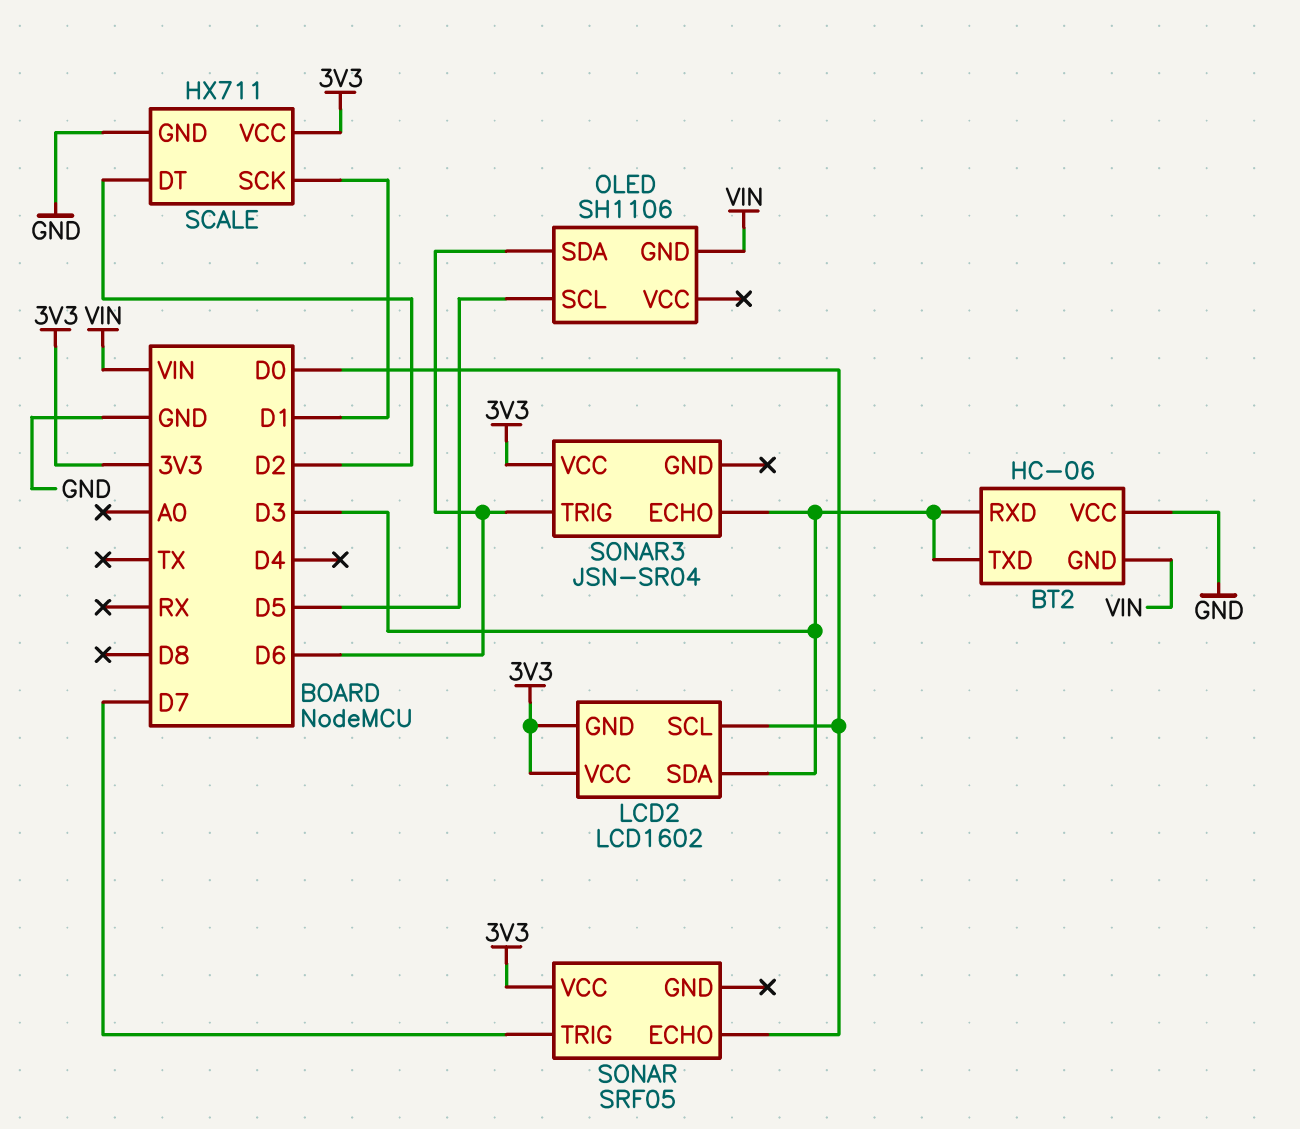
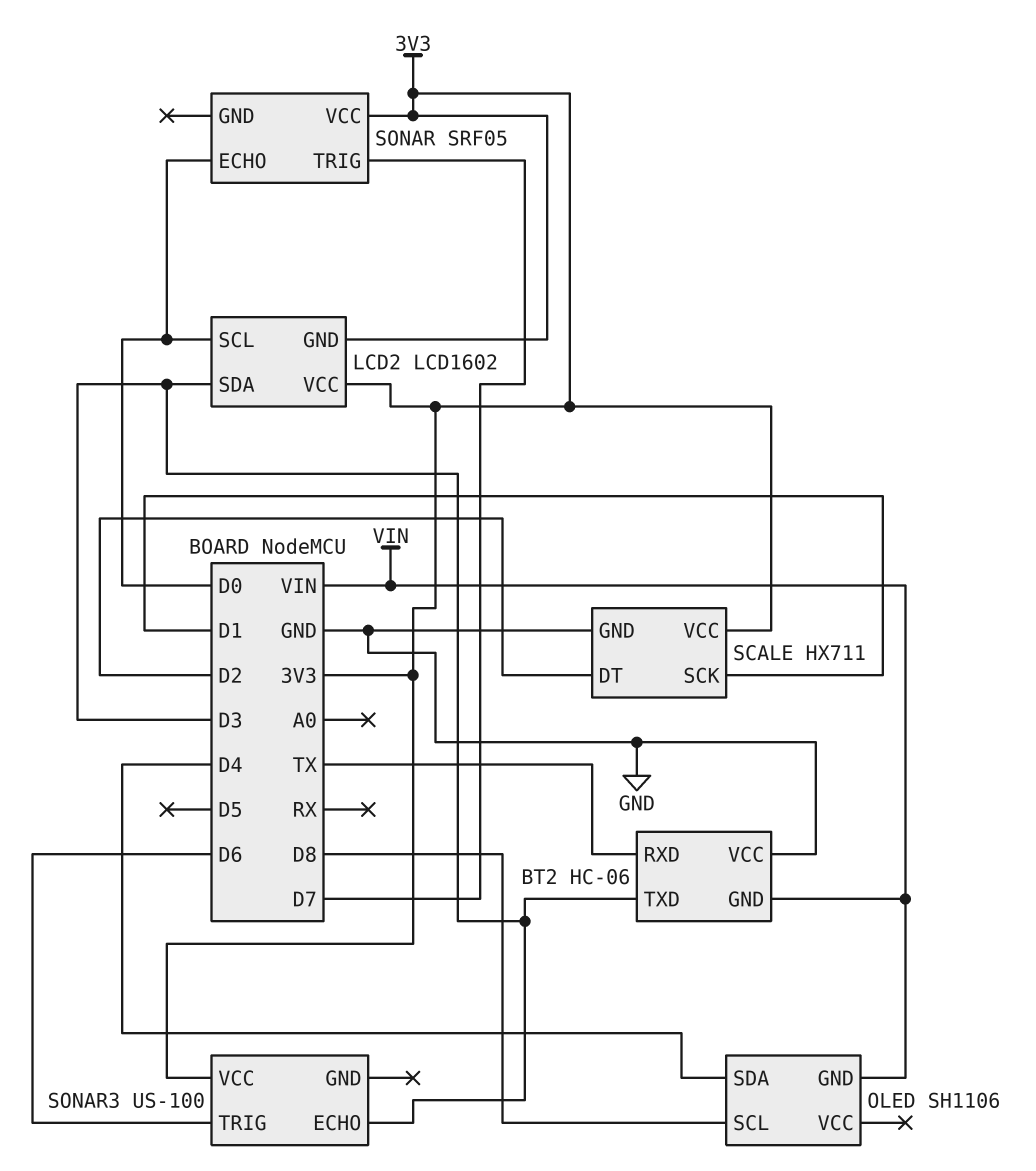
BT2 pin RXD: D3 -> TX
OLED pin SCL: D5 -> D8
OLED pin SDA: D6 -> D4
SONAR3: JSN-SR04 -> US-100

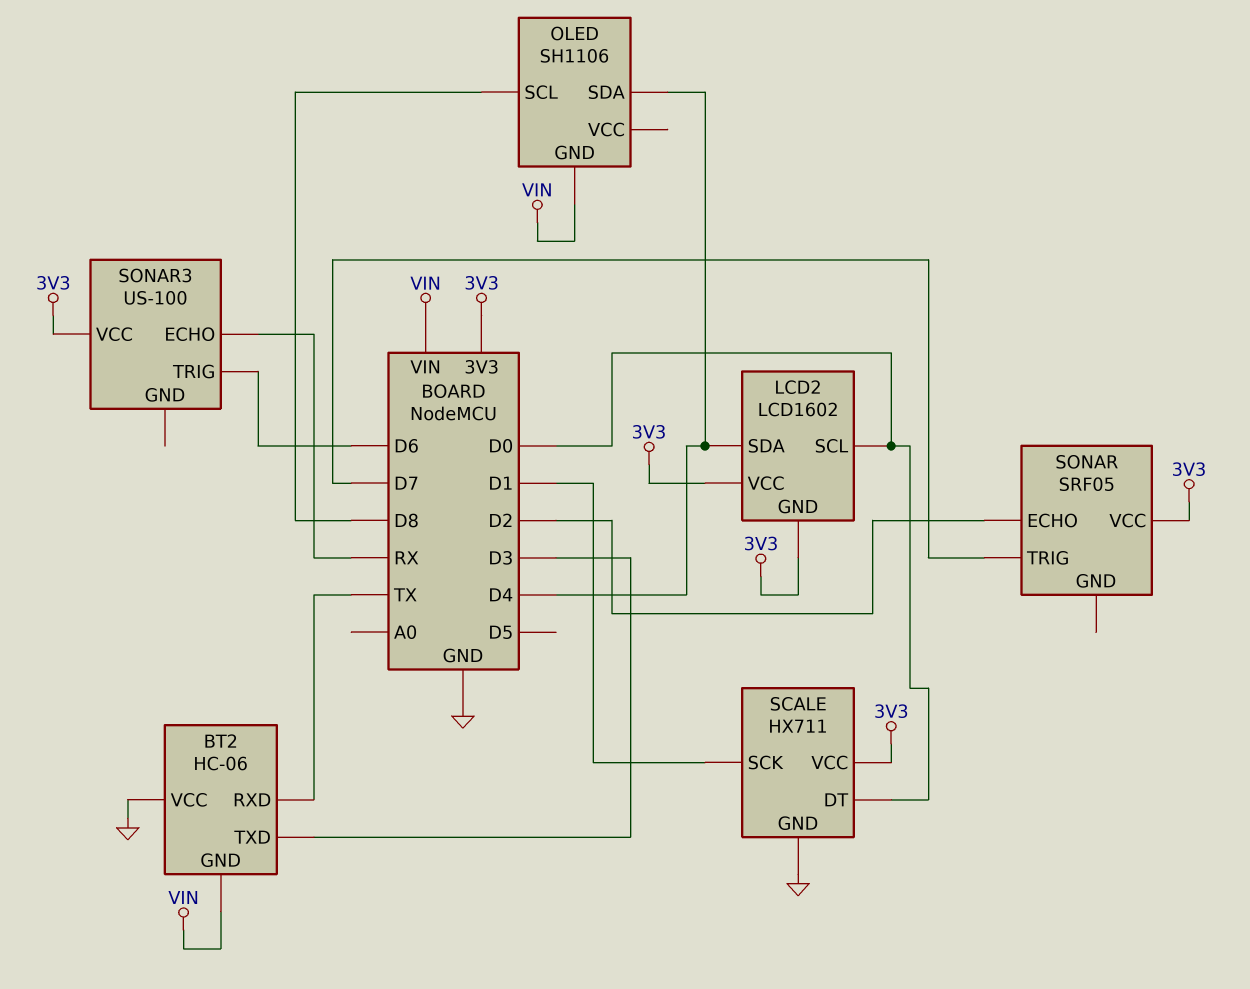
LCD2 pin SDA: D3 -> D4
SCALE pin DT: D2 -> D0
SONAR pin ECHO: D0 -> D2
SONAR3 pin ECHO: D3 -> RX

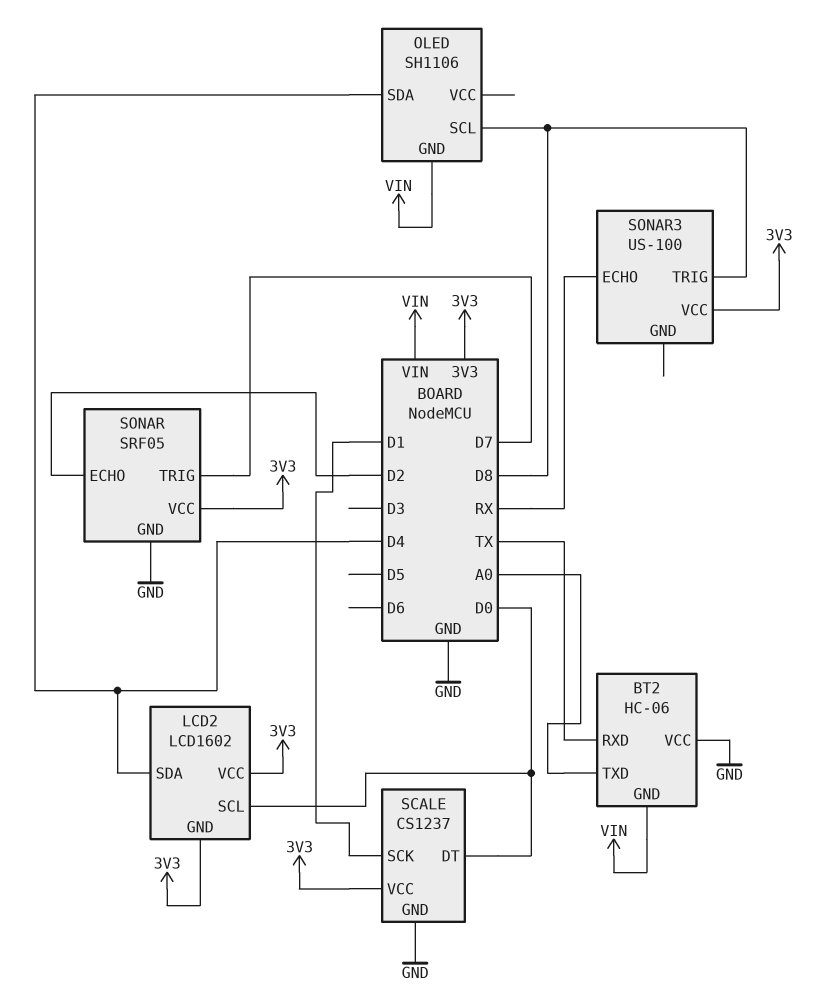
BT2 pin TXD: D3 -> A0
SCALE: HX711 -> CS1237
SONAR pin GND: none -> GND
SONAR3 pin TRIG: D6 -> D8

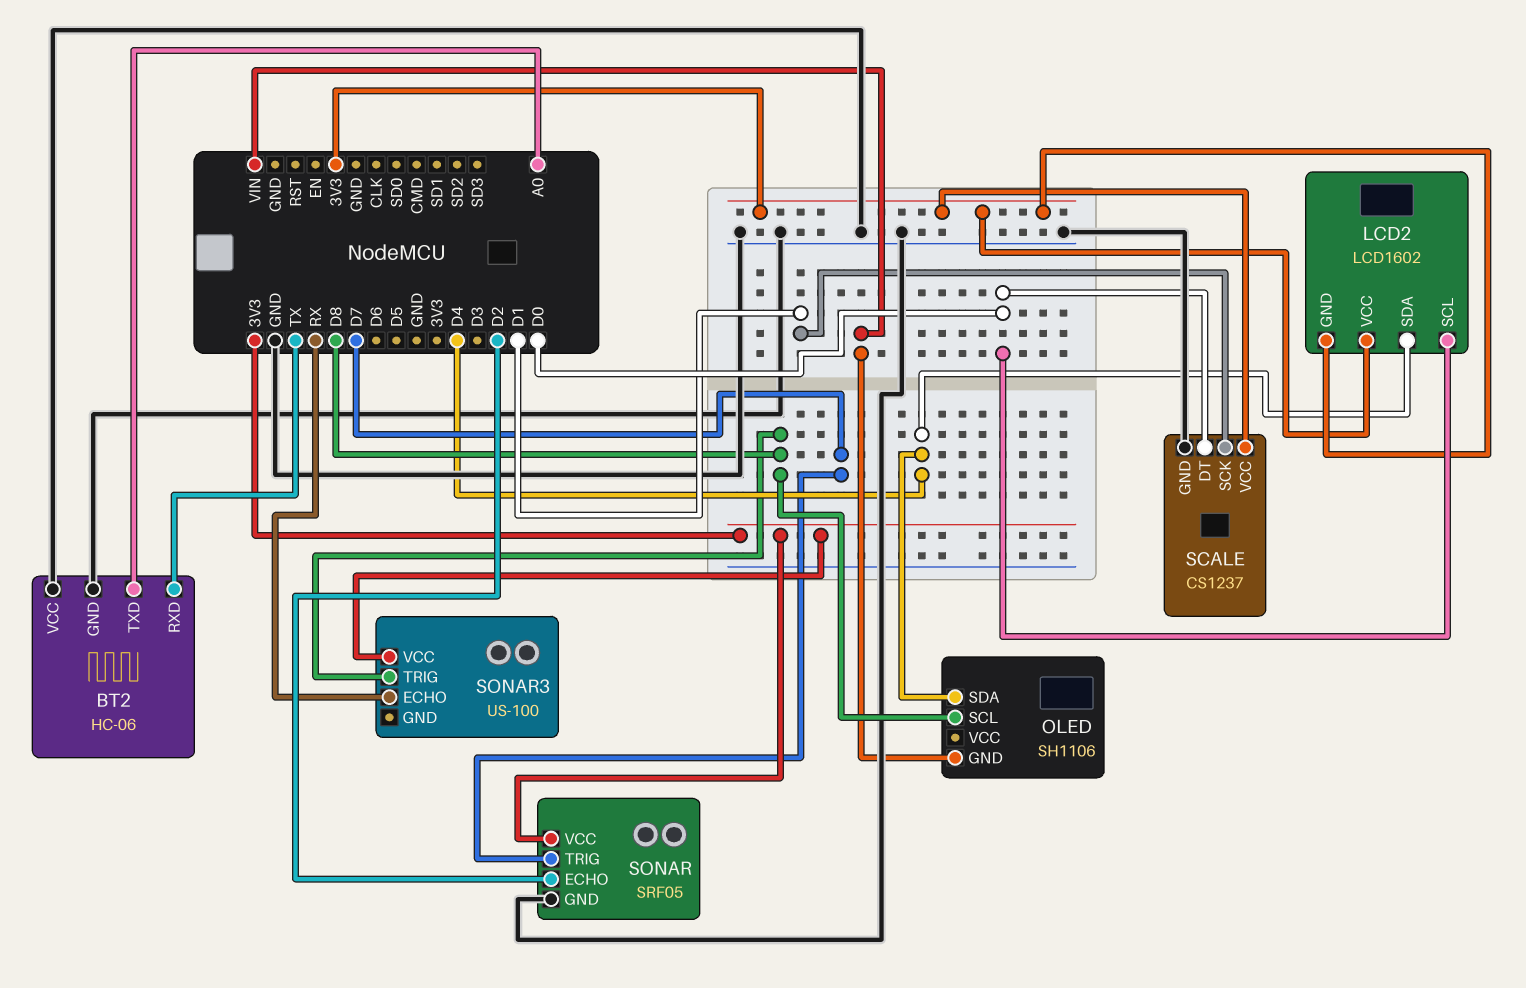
BT2 pin GND: VIN -> GND

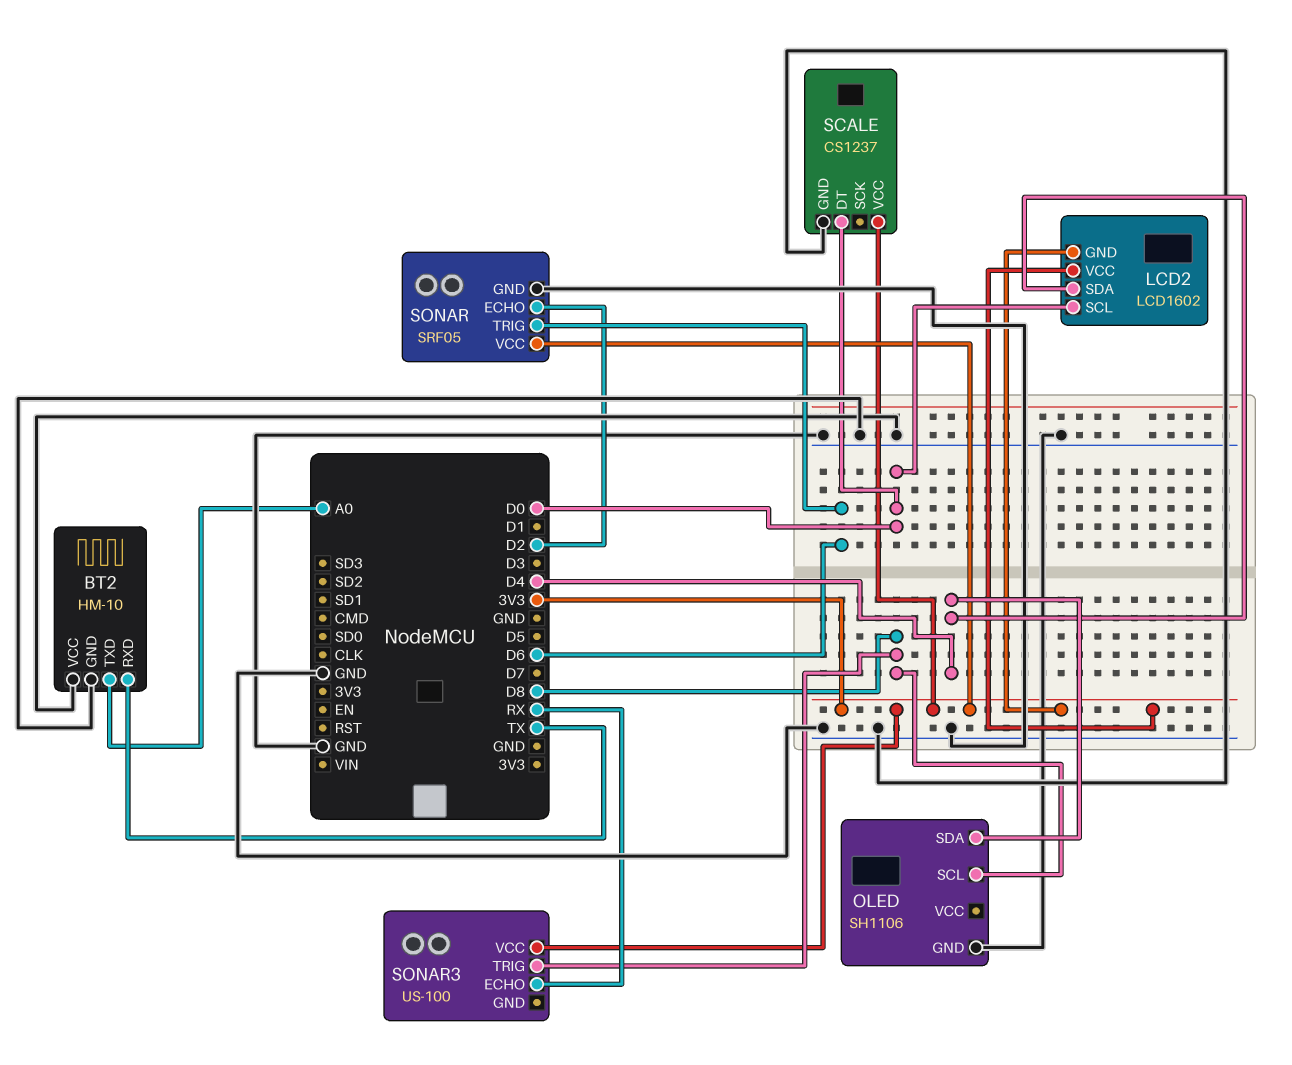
BT2: HC-06 -> HM-10
OLED pin GND: VIN -> GND
SCALE pin SCK: D1 -> none
SONAR pin TRIG: D7 -> D6

